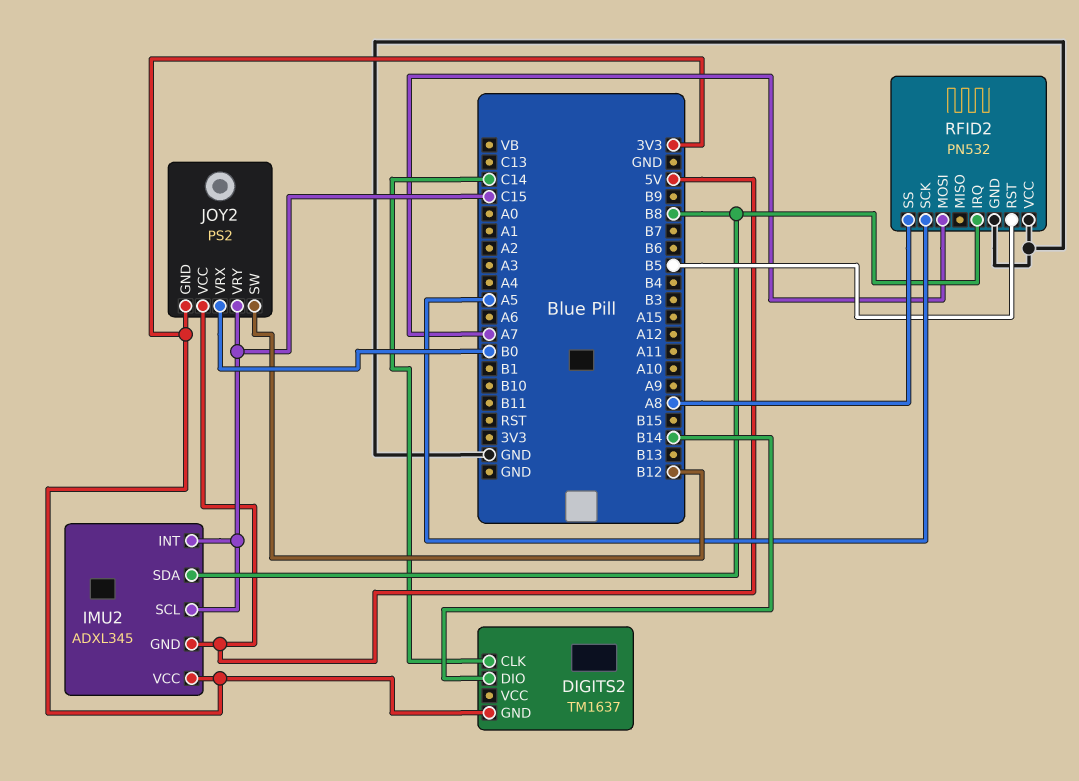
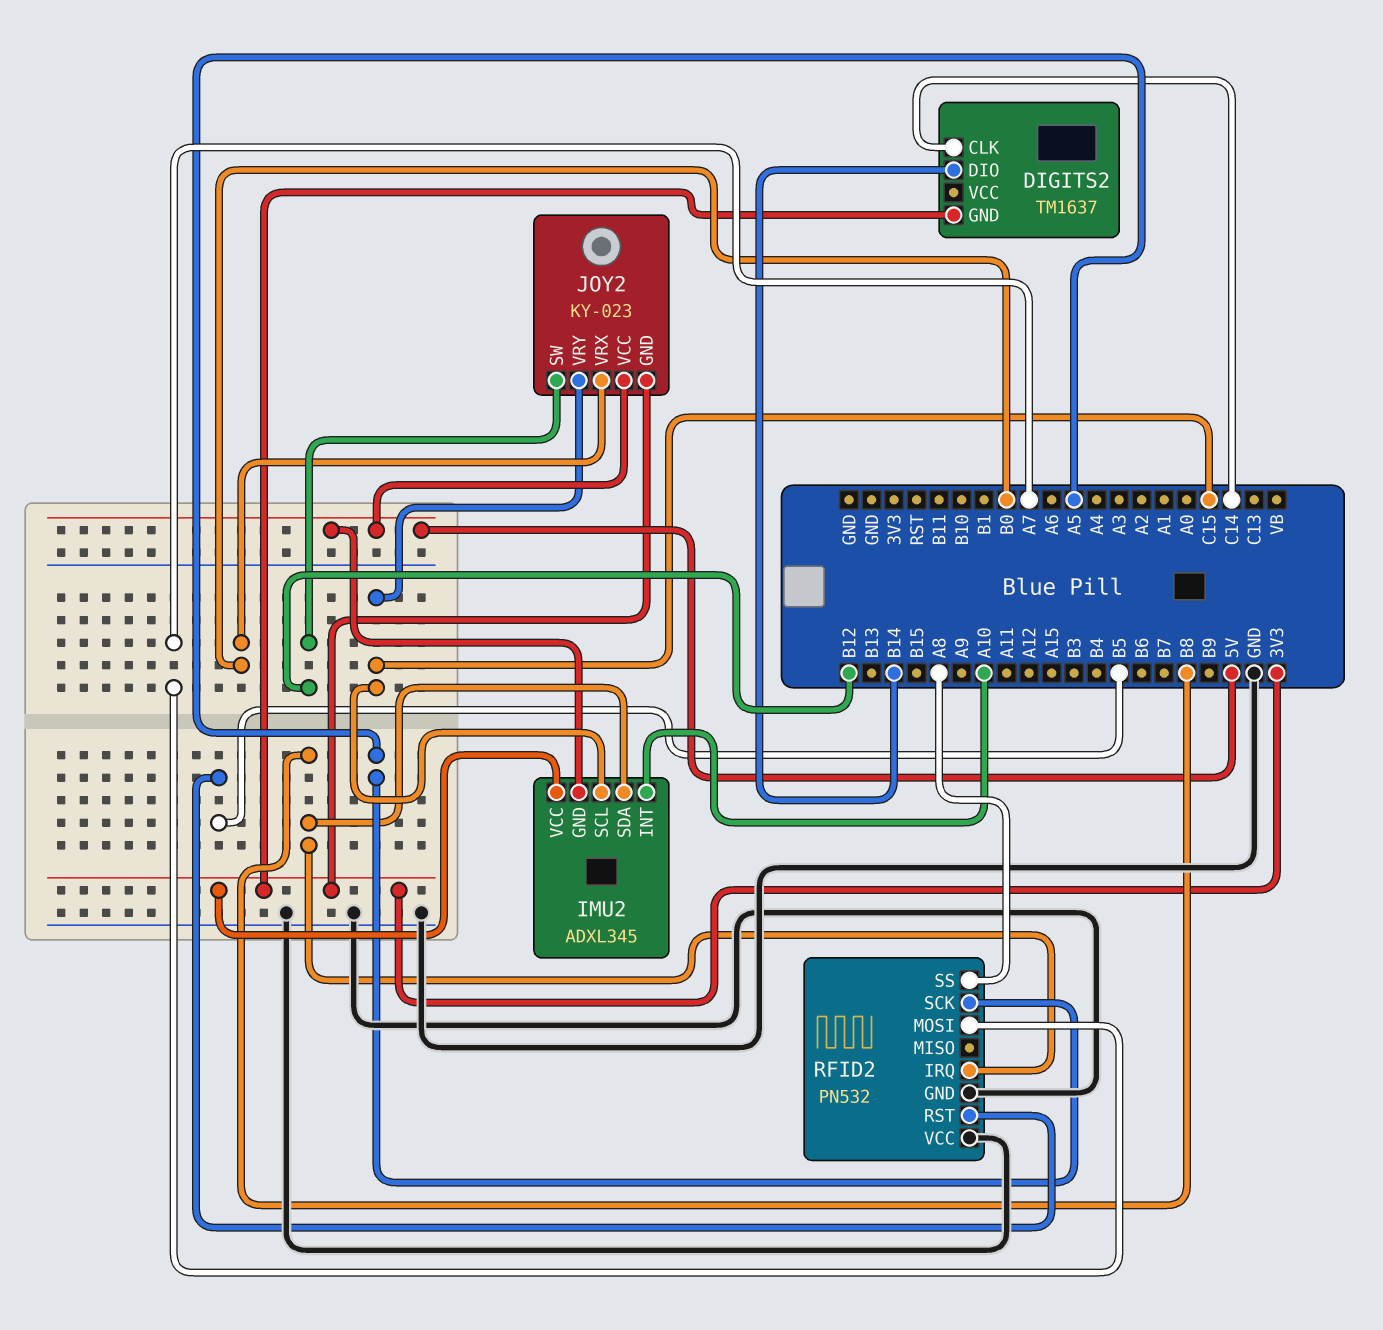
IMU2 pin INT: C15 -> A10
JOY2: PS2 -> KY-023

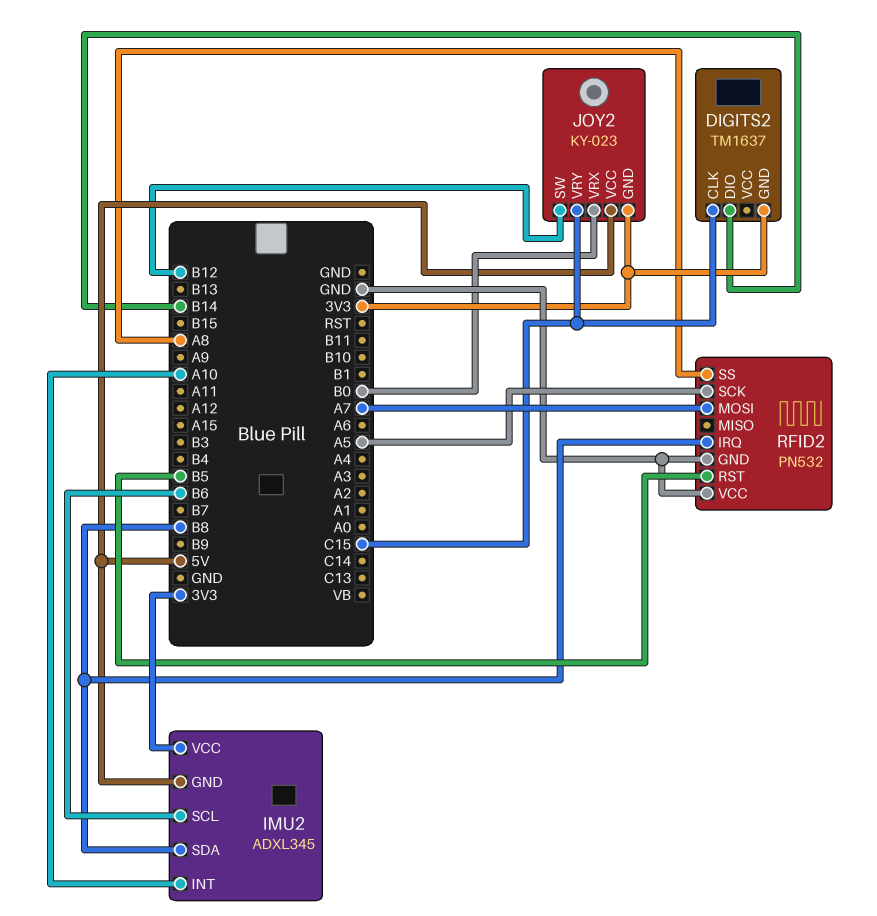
DIGITS2 pin CLK: C14 -> C15
IMU2 pin SCL: C15 -> B6

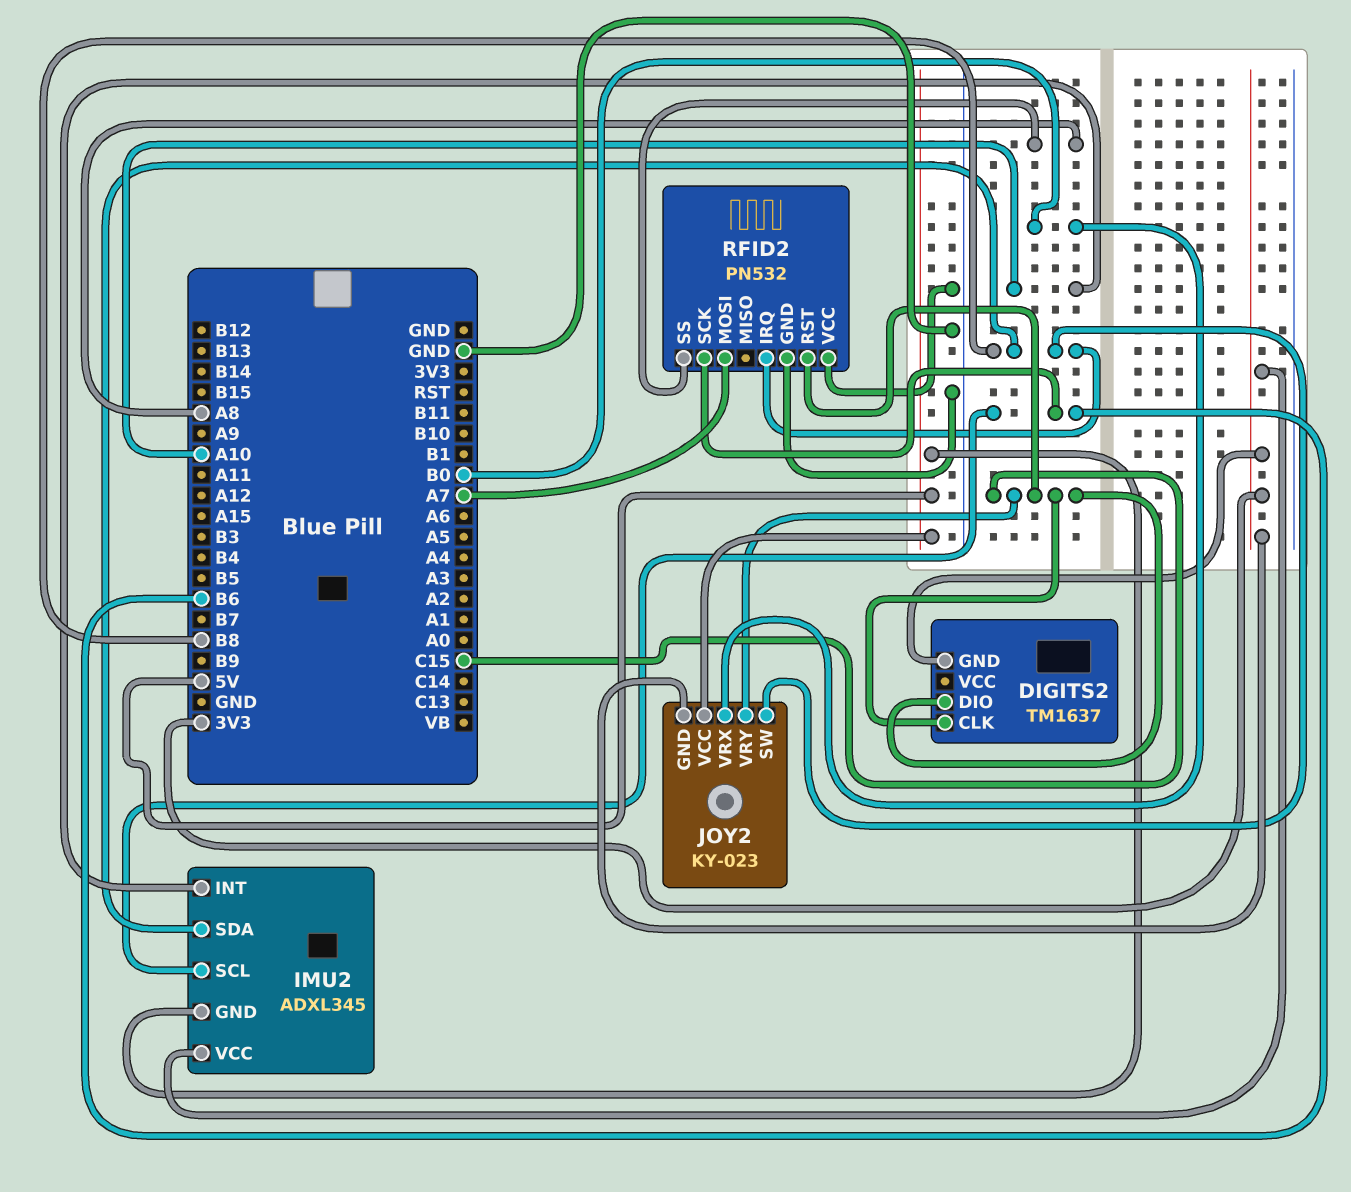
DIGITS2 pin DIO: B14 -> C15
JOY2 pin SW: B12 -> B8
RFID2 pin RST: B5 -> C15
RFID2 pin SCK: A5 -> B6

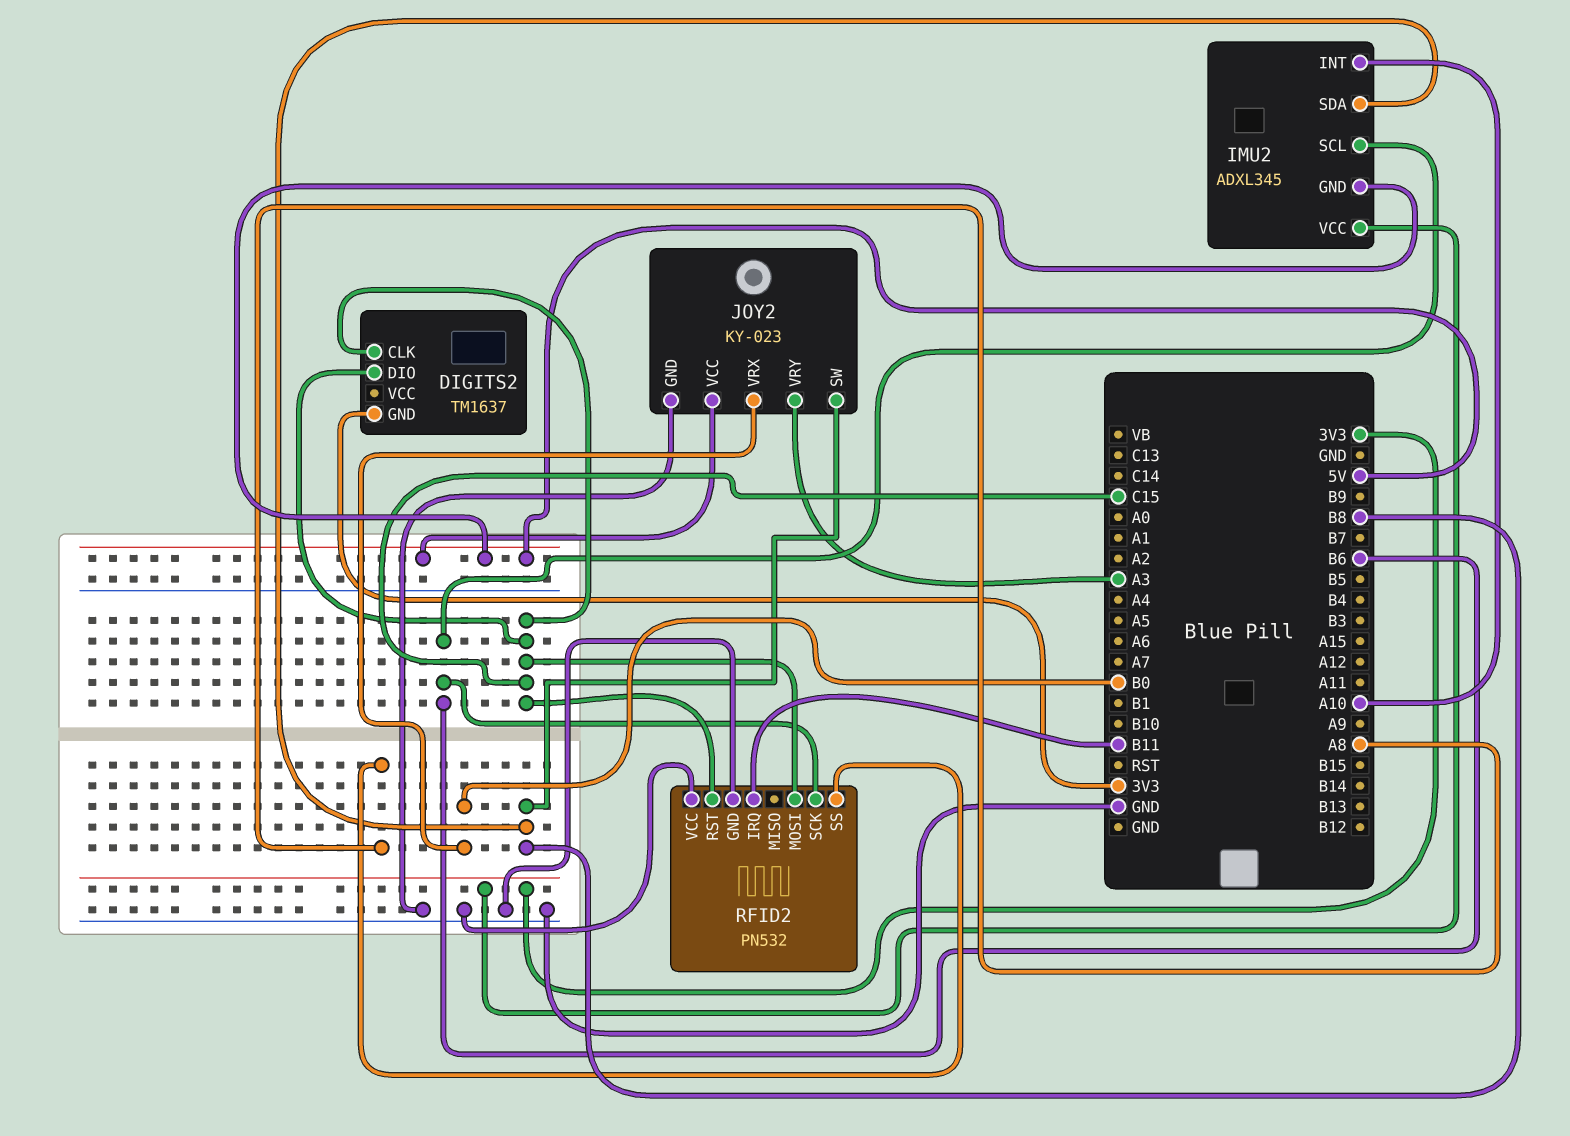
JOY2 pin GND: 3V3 -> GND
JOY2 pin VRY: C15 -> A3
RFID2 pin IRQ: B8 -> B11
RFID2 pin MOSI: A7 -> C15

